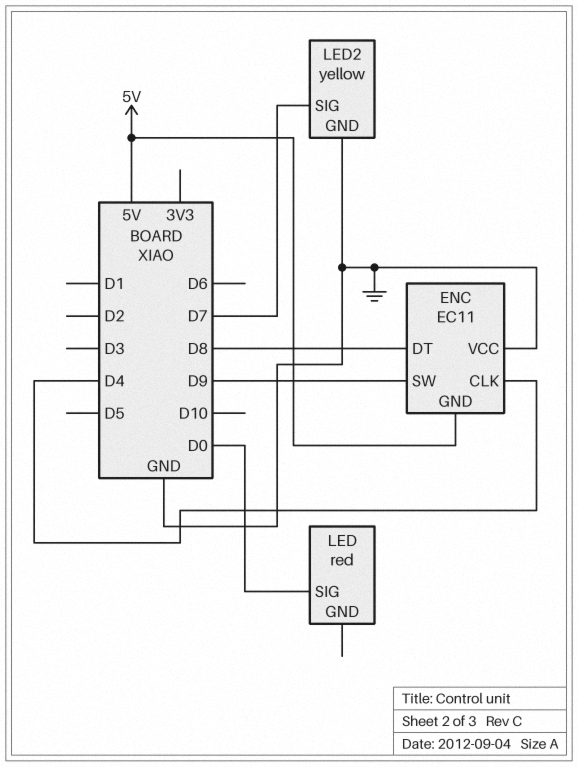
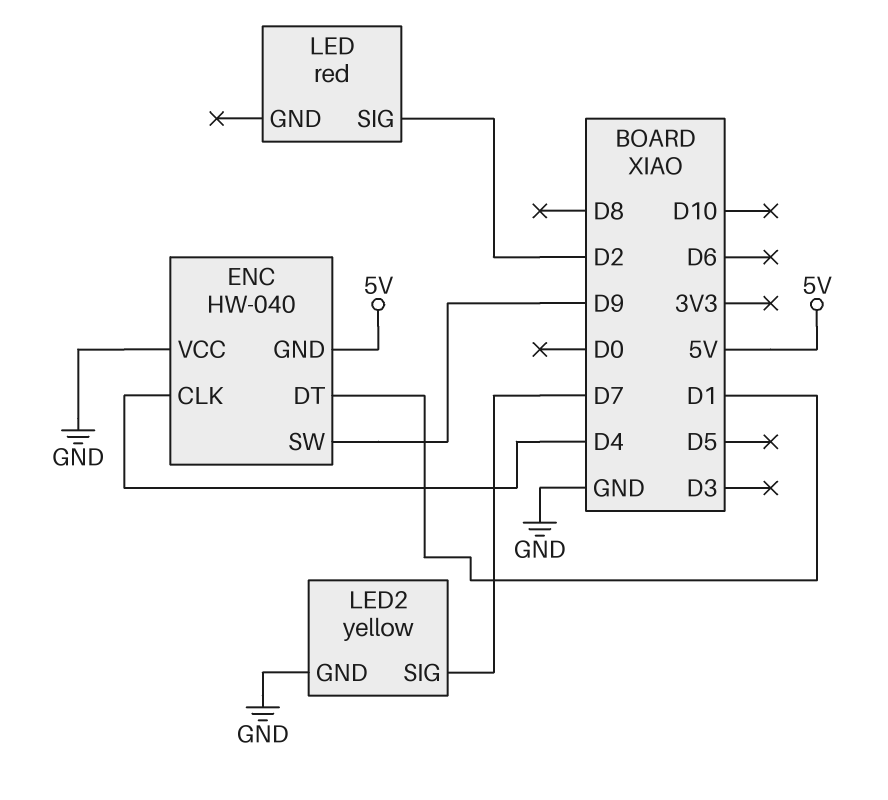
ENC: EC11 -> HW-040
ENC pin DT: D8 -> D1
LED pin SIG: D0 -> D2

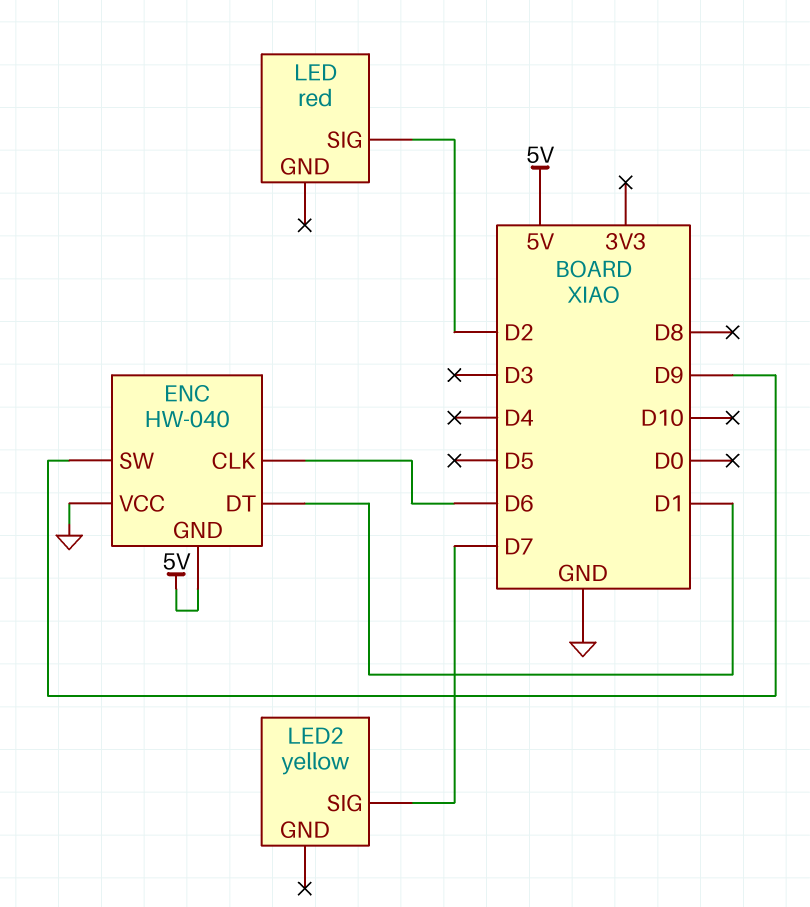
ENC pin CLK: D4 -> D6
LED2 pin GND: GND -> none

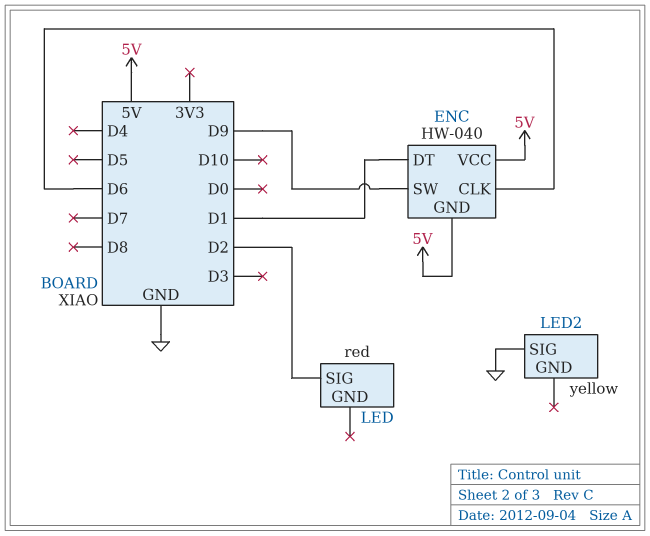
ENC pin VCC: GND -> 5V
LED2 pin SIG: D7 -> GND

